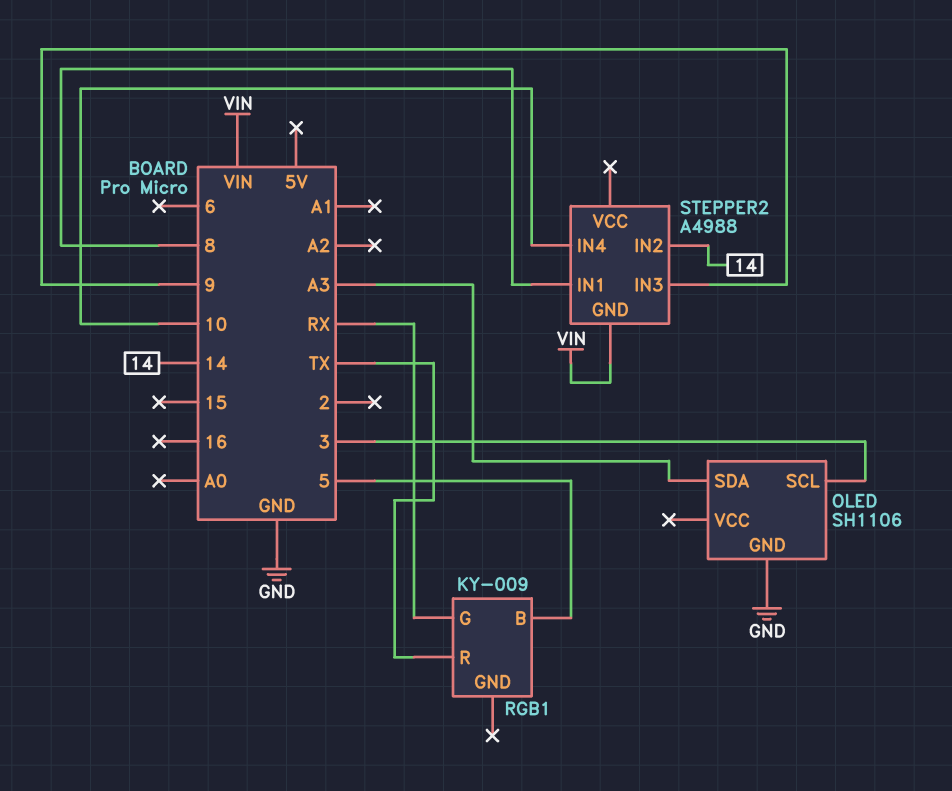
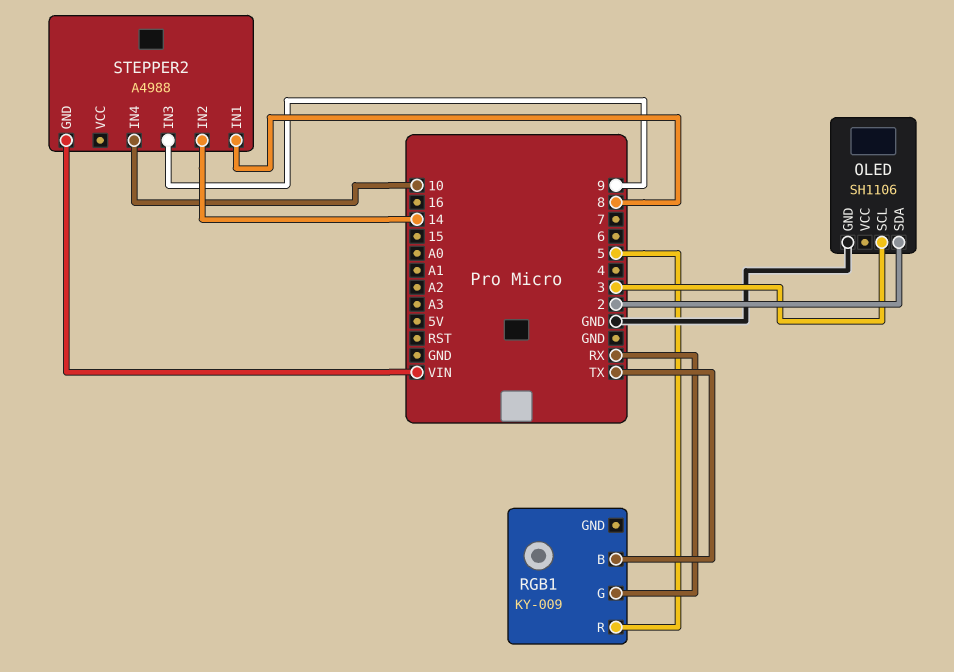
OLED pin SDA: A3 -> 2
RGB1 pin B: 5 -> TX
RGB1 pin R: TX -> 5

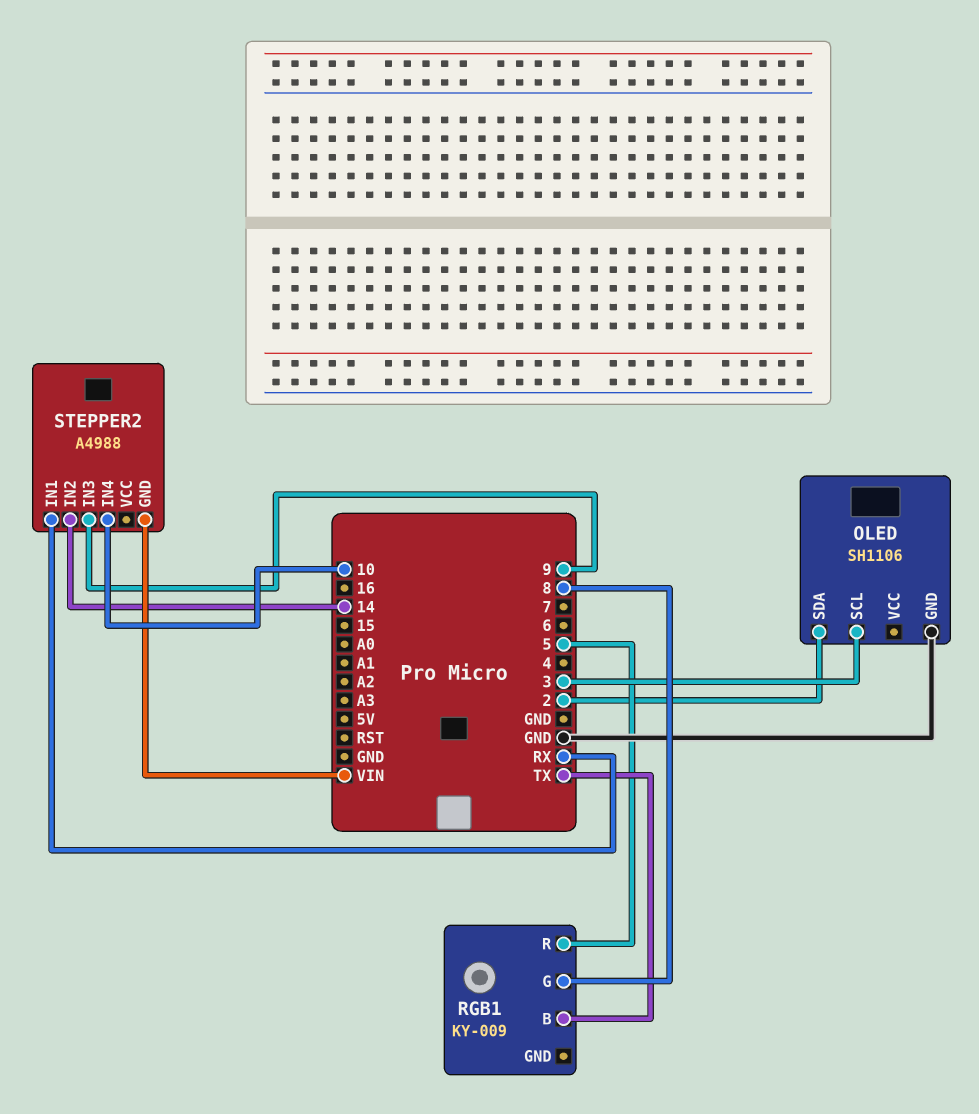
RGB1 pin G: RX -> 8
STEPPER2 pin IN1: 8 -> RX

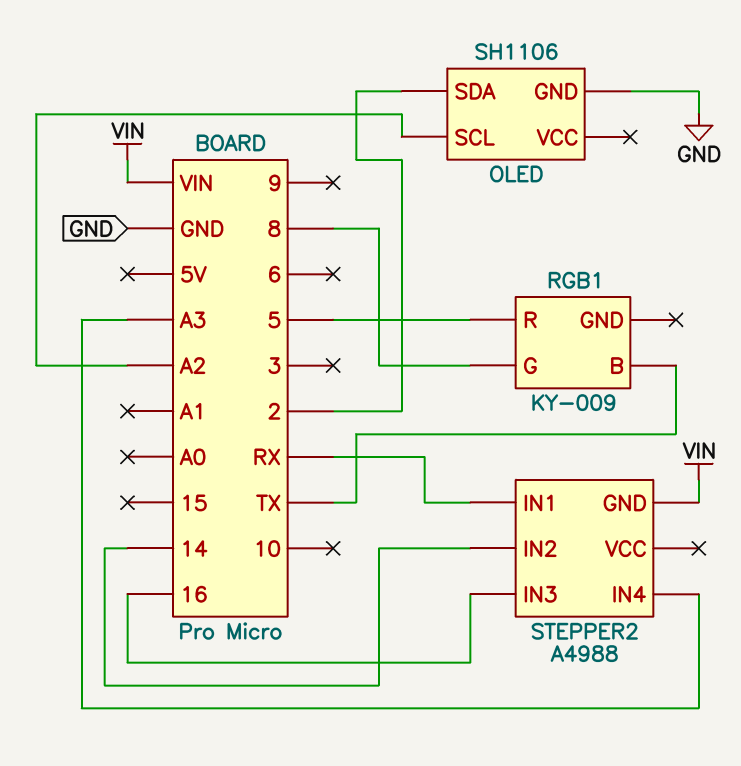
OLED pin SCL: 3 -> A2
STEPPER2 pin IN3: 9 -> 16
STEPPER2 pin IN4: 10 -> A3

